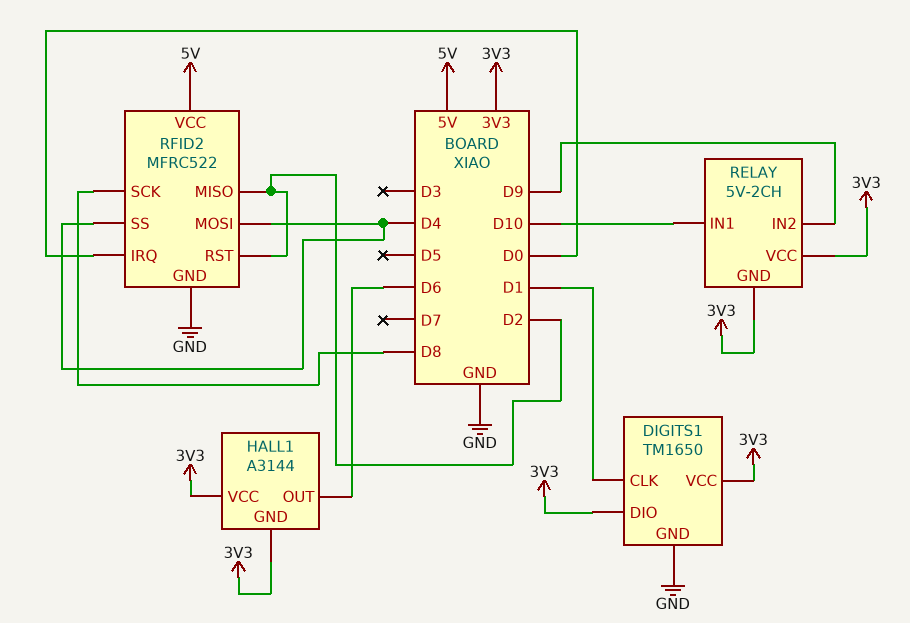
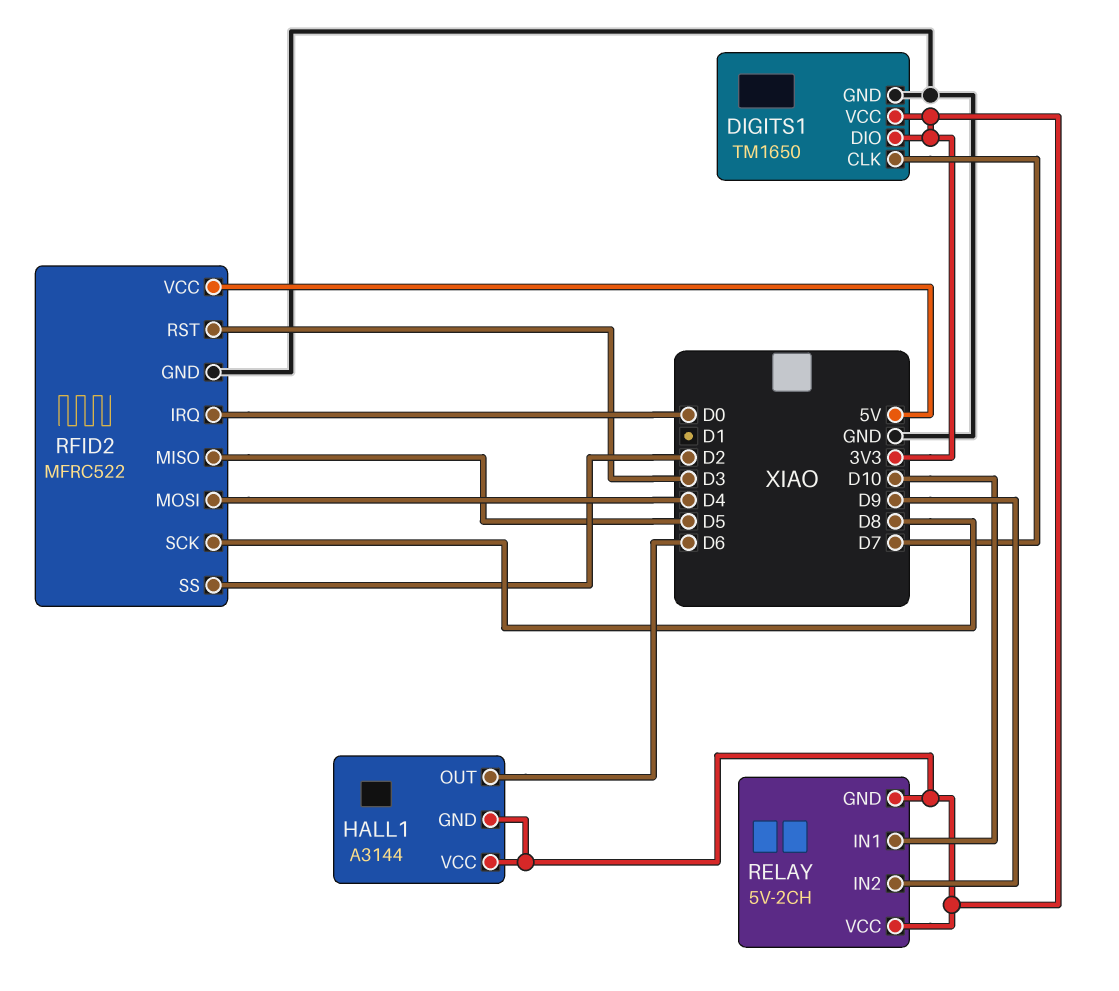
DIGITS1 pin CLK: D1 -> D7
RFID2 pin MISO: D2 -> D5
RFID2 pin RST: D2 -> D3
RFID2 pin SS: D4 -> D2

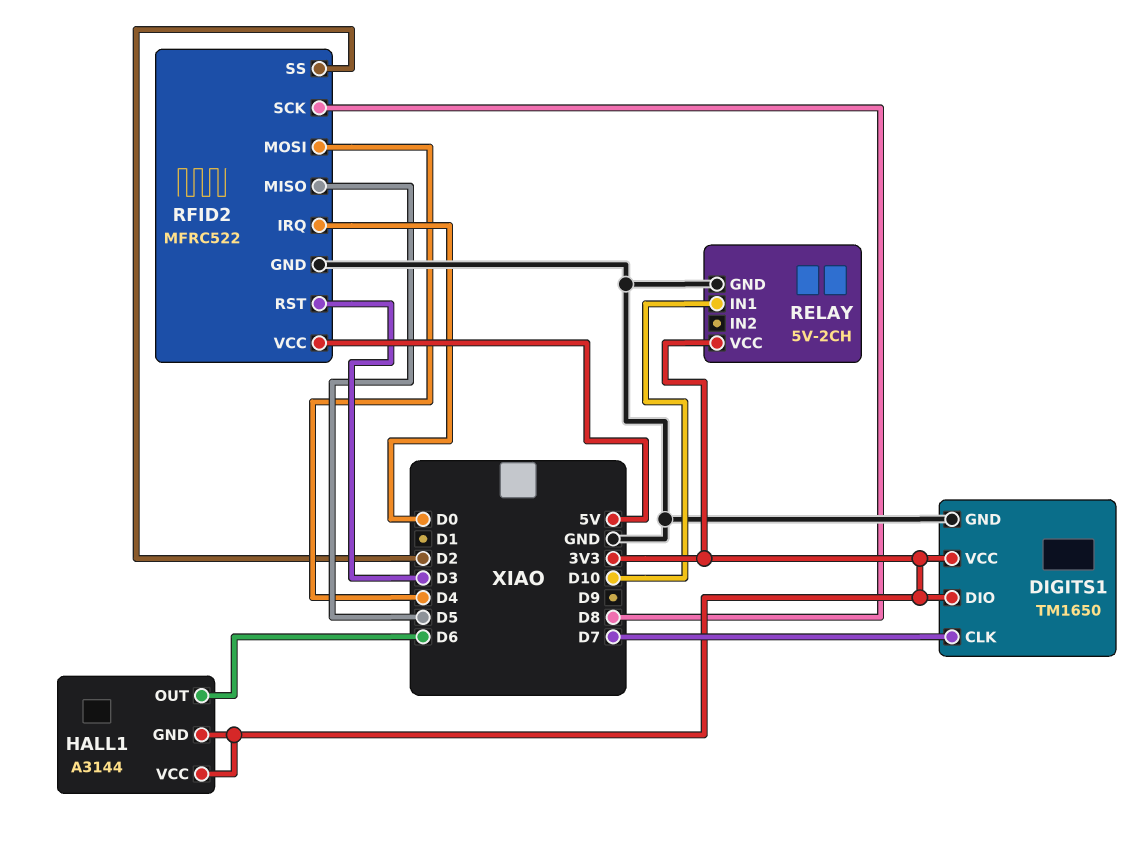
RELAY pin GND: 3V3 -> GND
RELAY pin IN2: D9 -> none

